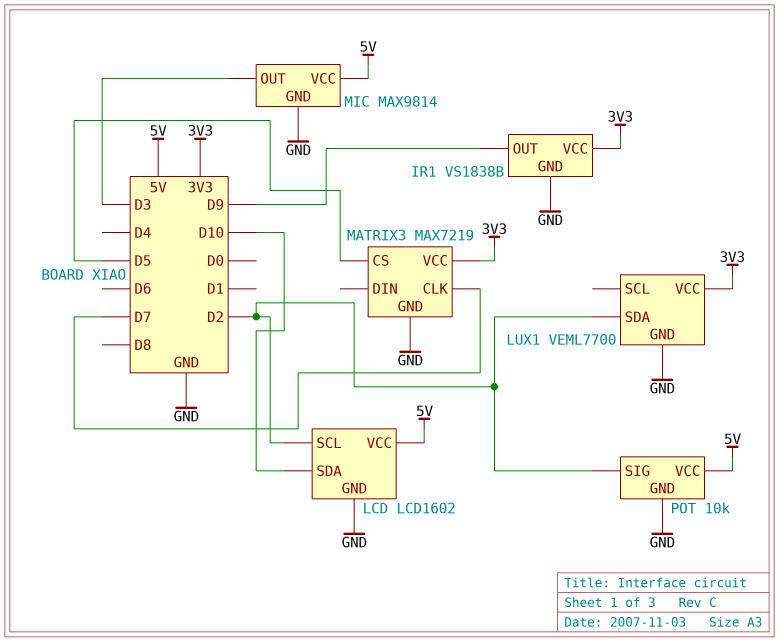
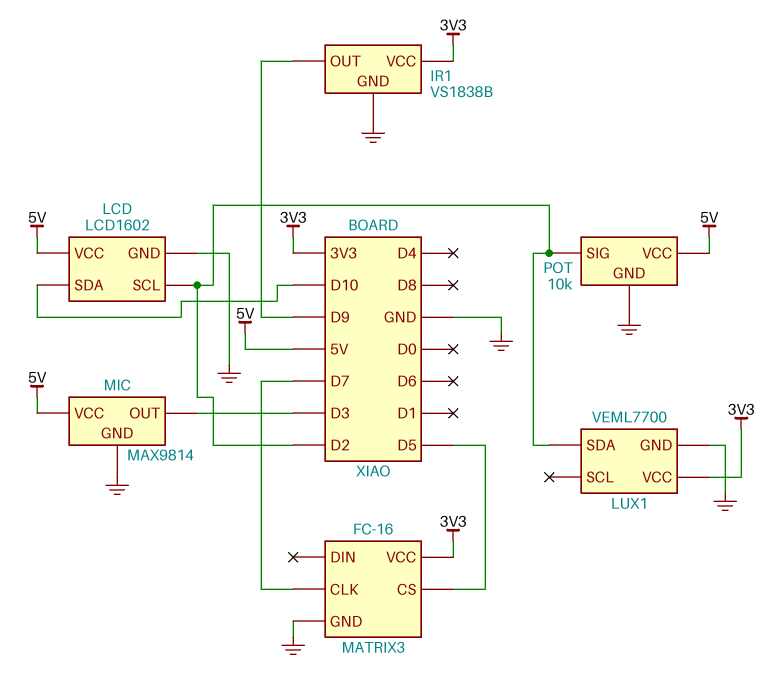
MATRIX3: MAX7219 -> FC-16

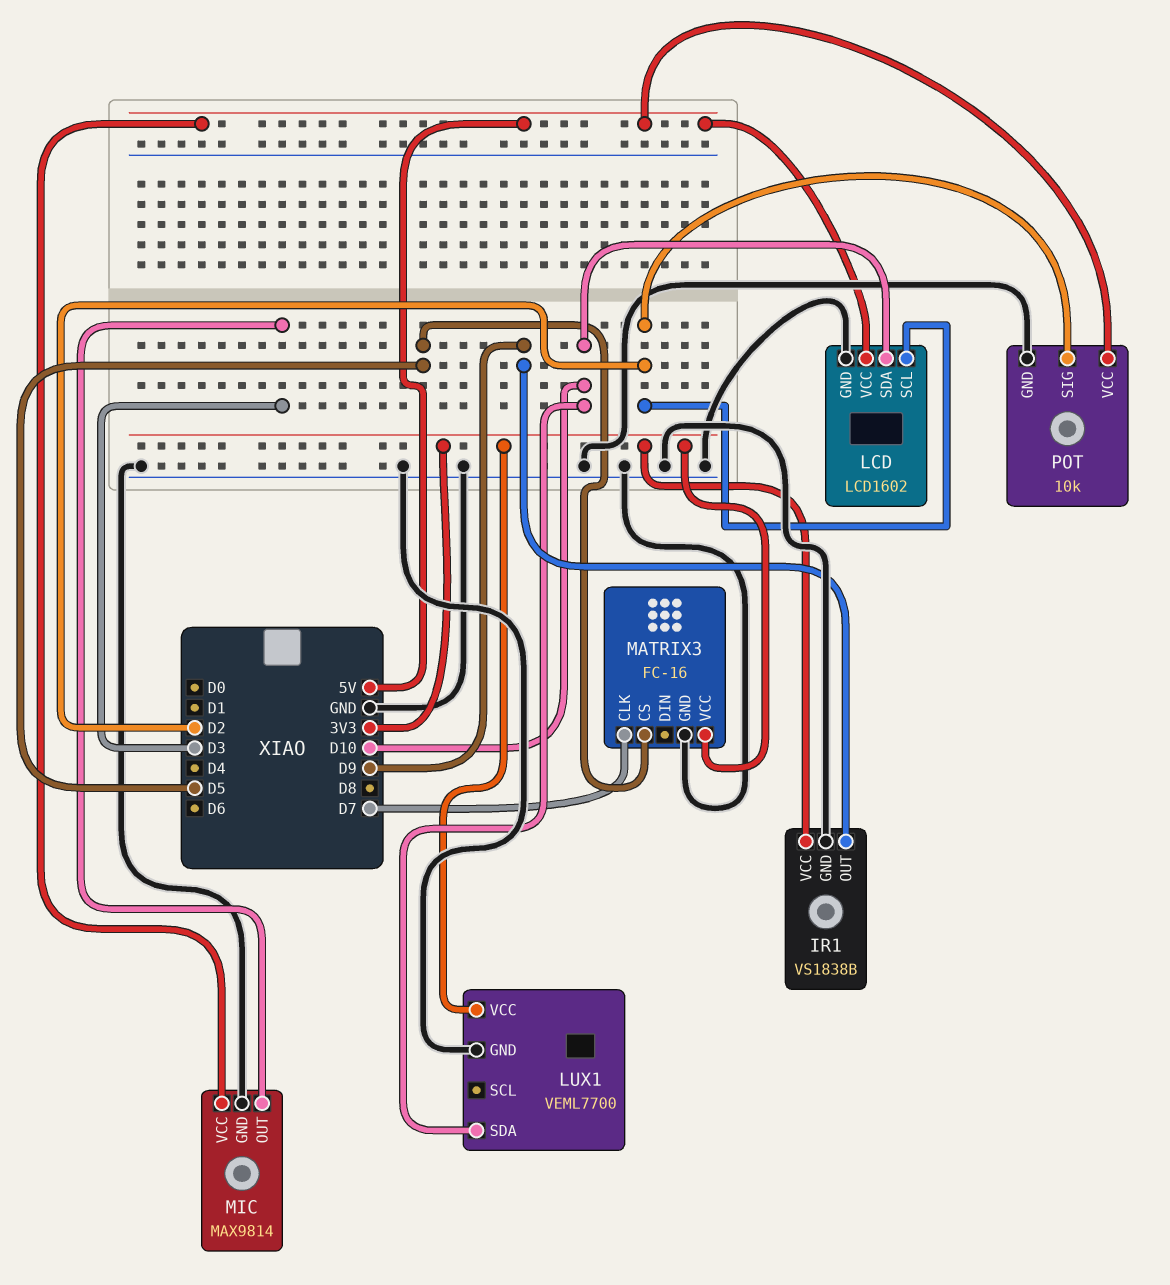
LUX1 pin SDA: D2 -> D10

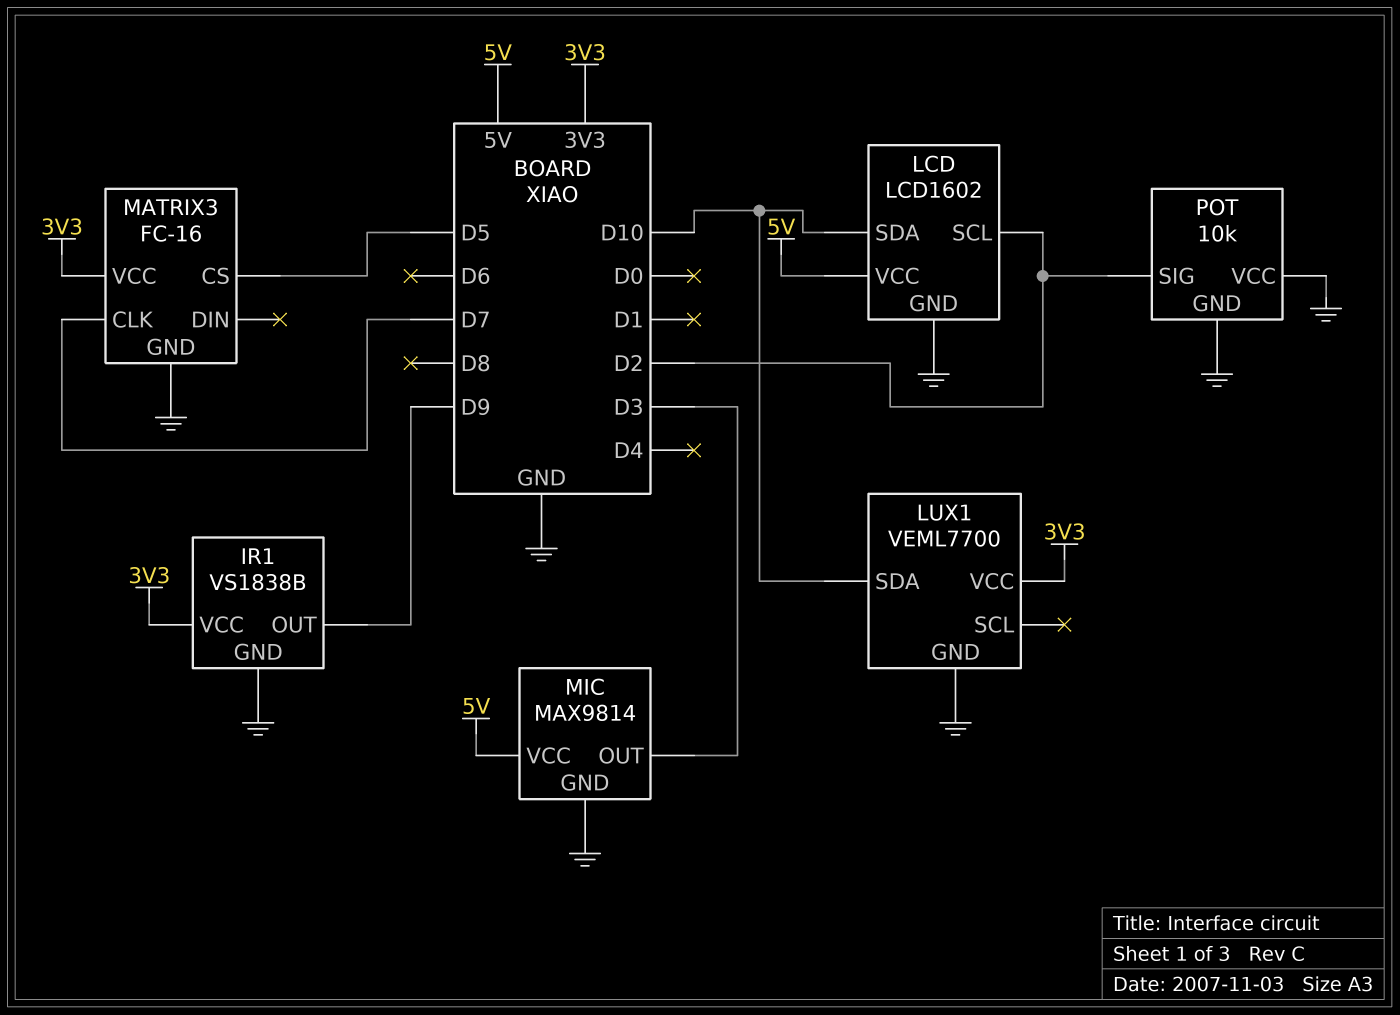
POT pin VCC: 5V -> GND

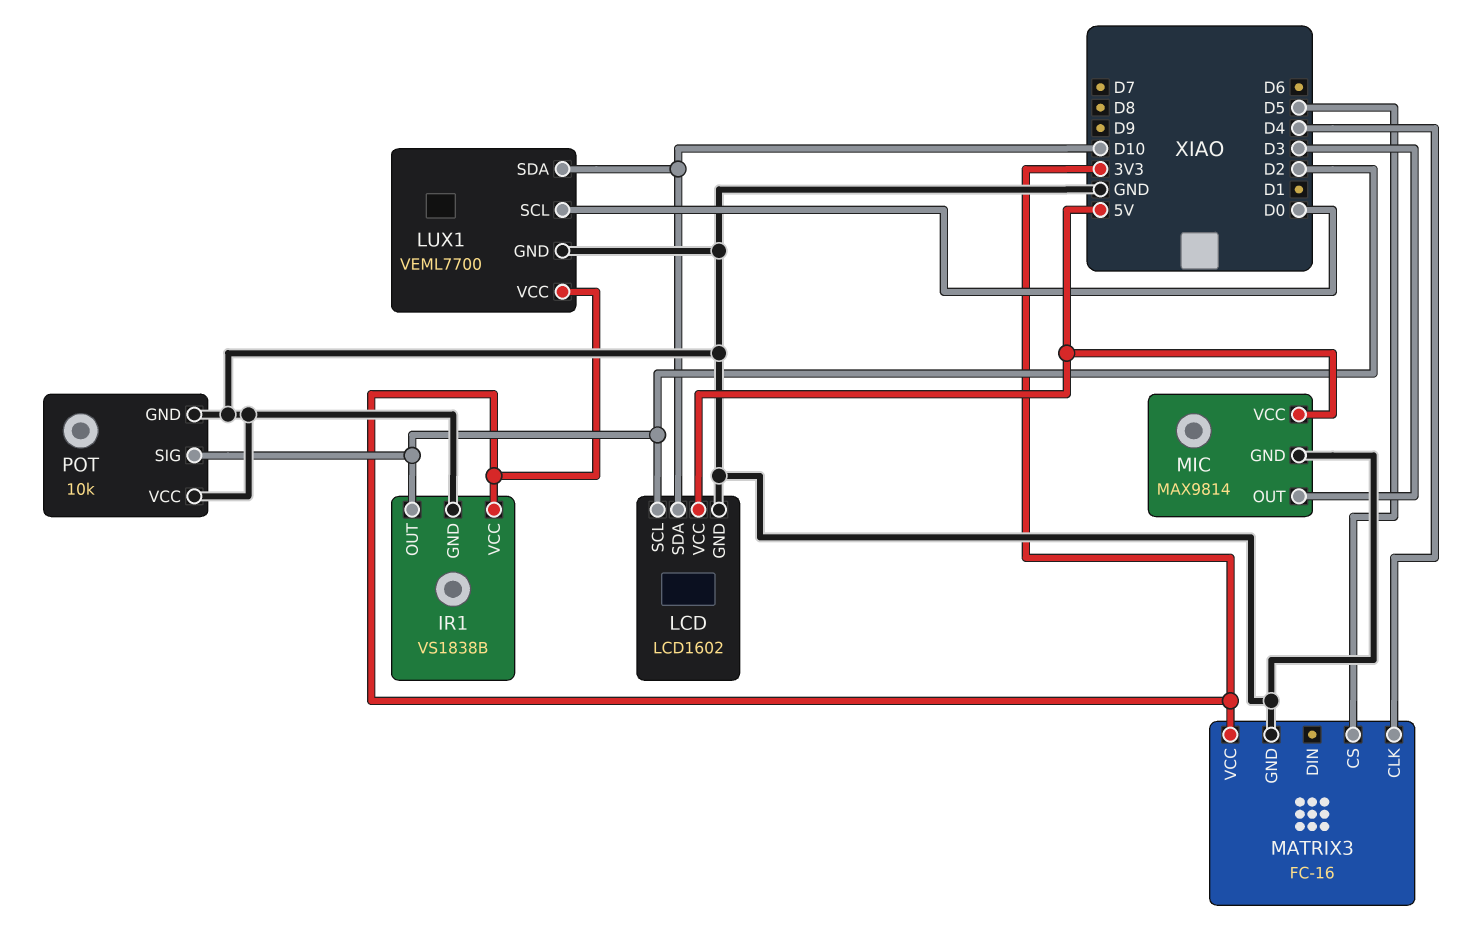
IR1 pin OUT: D9 -> D2
LUX1 pin SCL: none -> D0
MATRIX3 pin CLK: D7 -> D4

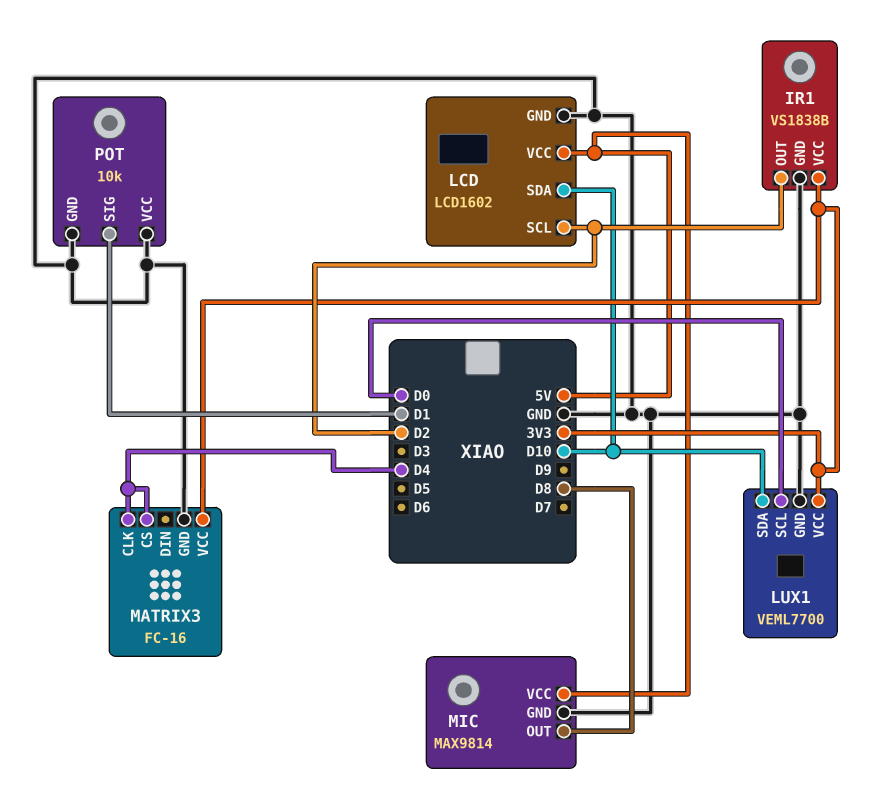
MATRIX3 pin CS: D5 -> D4
MIC pin OUT: D3 -> D8
POT pin SIG: D2 -> D1

